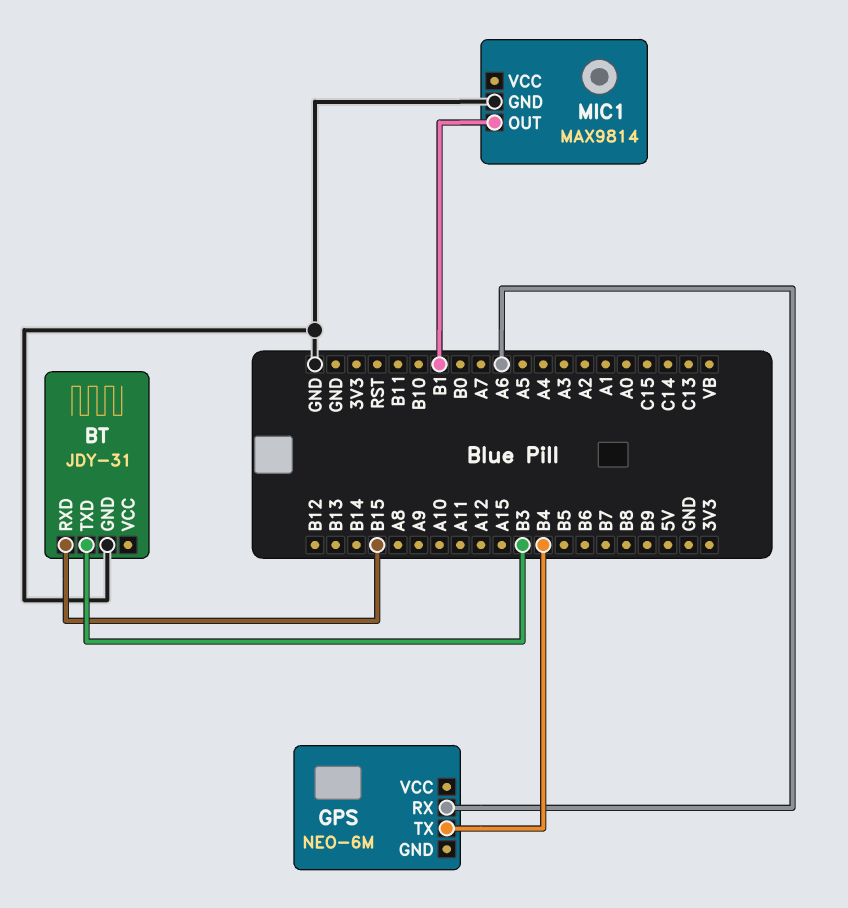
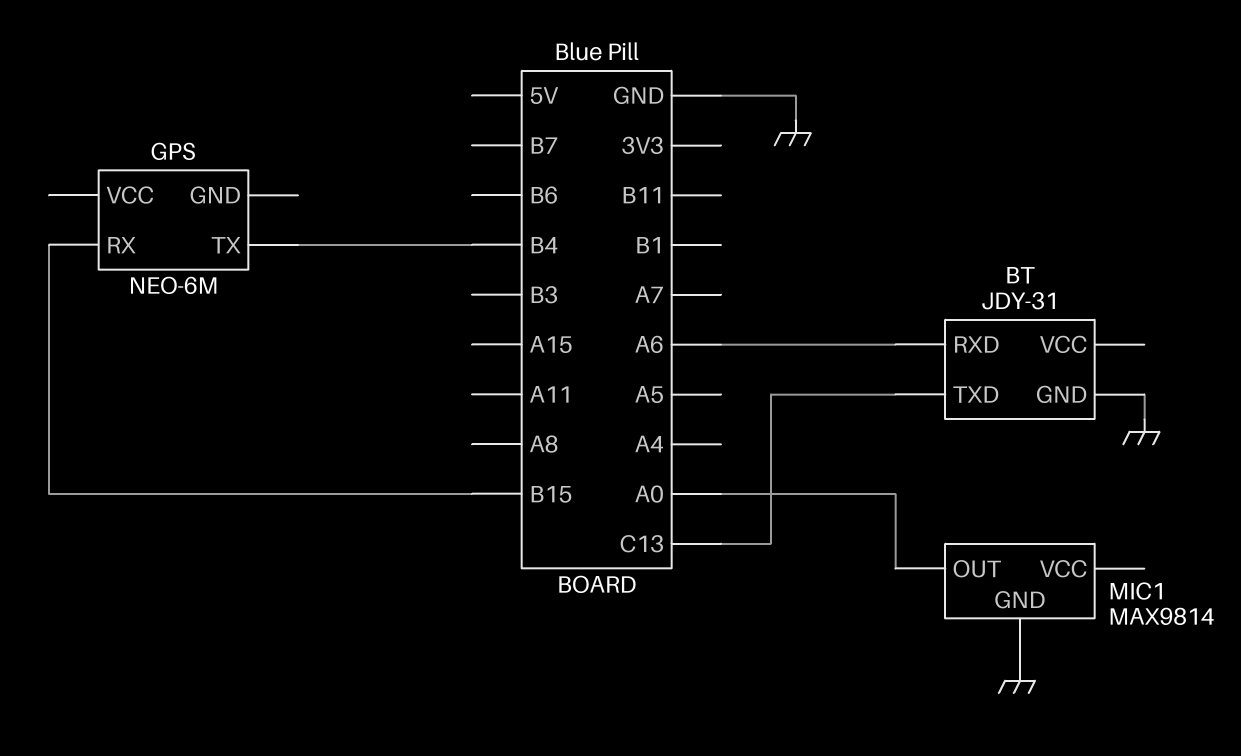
BT pin RXD: B15 -> A6
BT pin TXD: B3 -> C13
GPS pin RX: A6 -> B15
MIC1 pin OUT: B1 -> A0

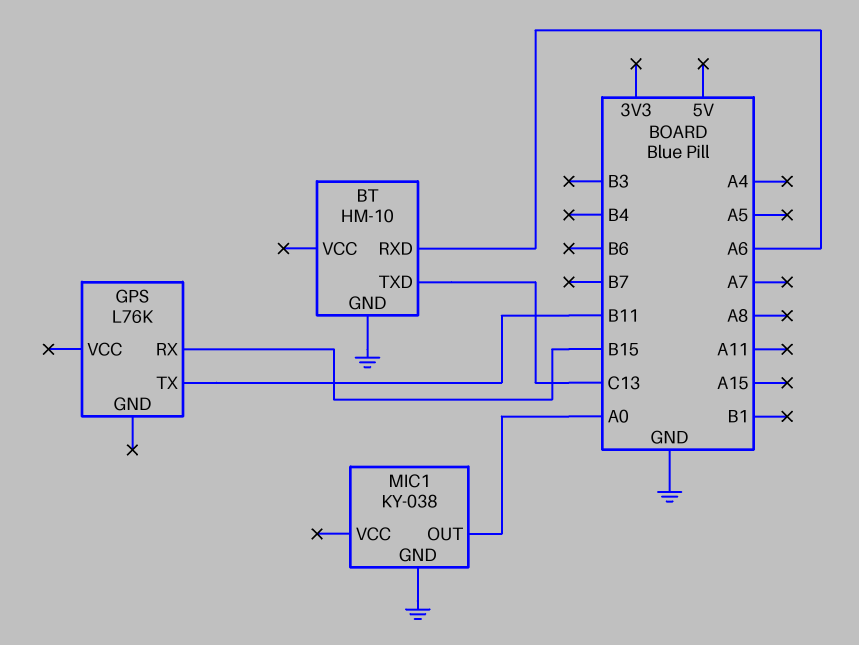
BT: JDY-31 -> HM-10
GPS: NEO-6M -> L76K
GPS pin TX: B4 -> B11
MIC1: MAX9814 -> KY-038

